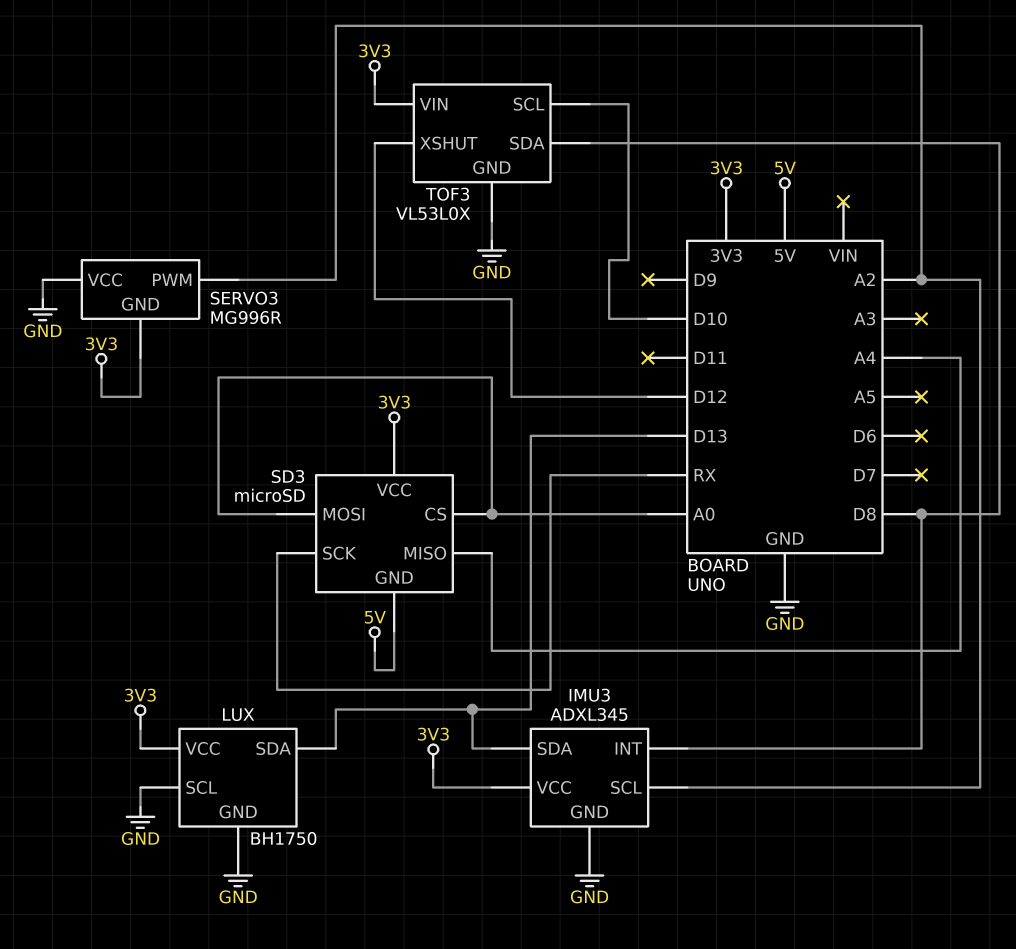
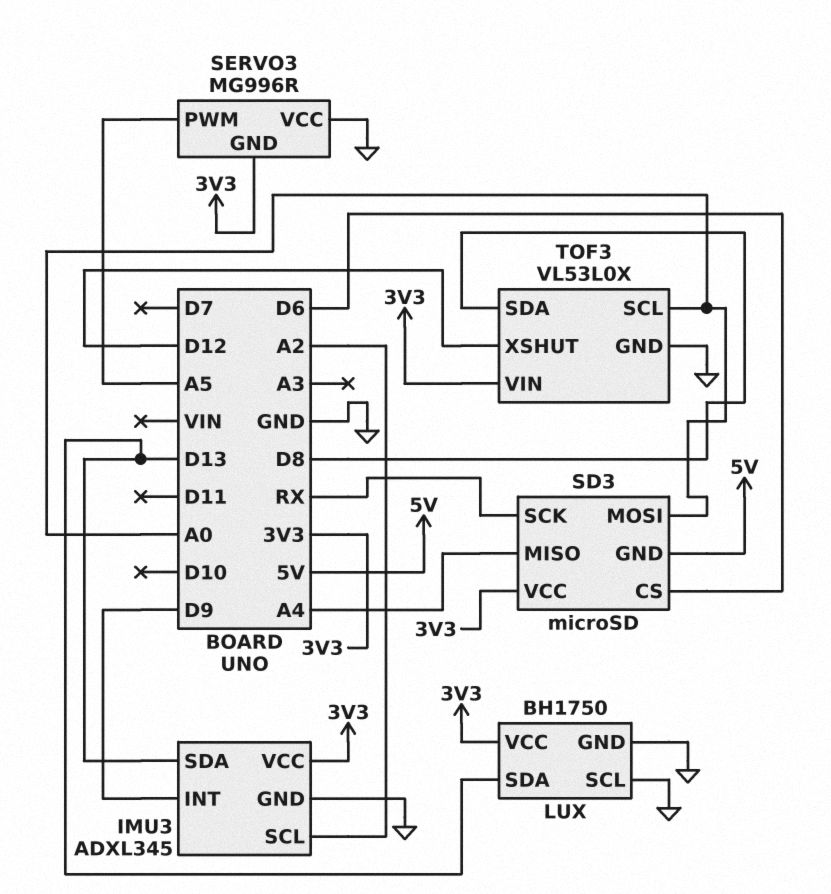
IMU3 pin INT: D8 -> D9
SD3 pin CS: A0 -> D6
SERVO3 pin PWM: A2 -> A5
TOF3 pin SCL: D10 -> A0

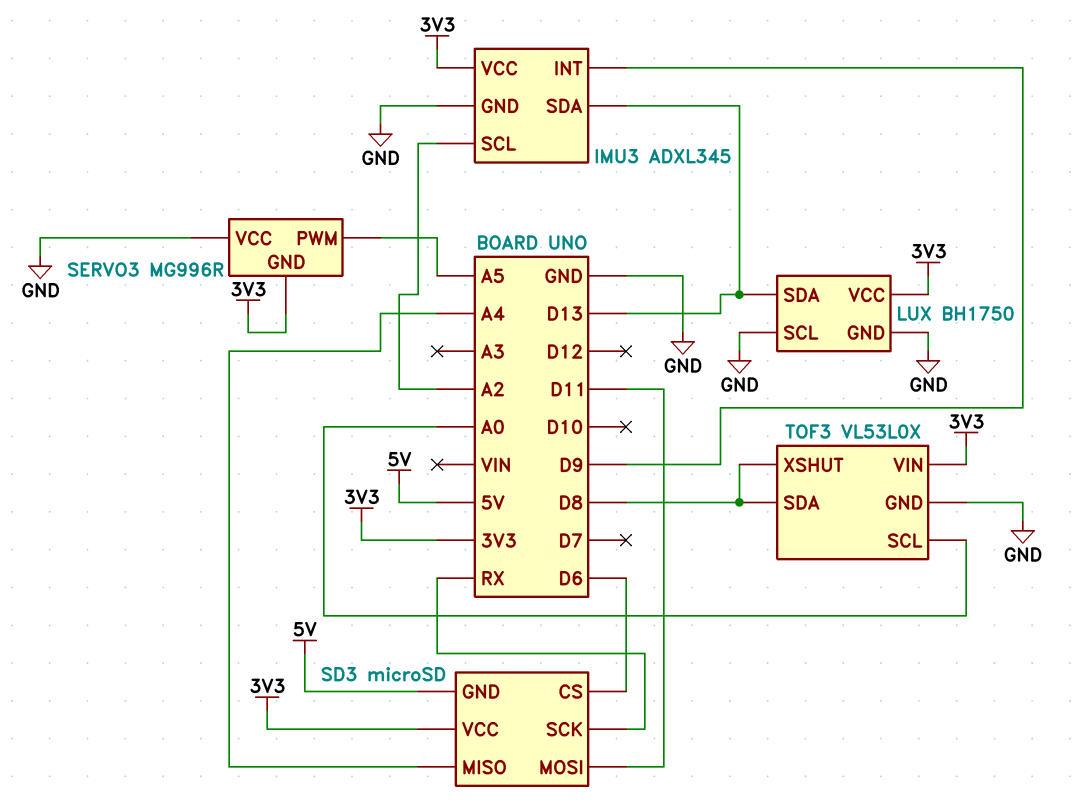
SD3 pin MOSI: A0 -> D11
TOF3 pin XSHUT: D12 -> D8

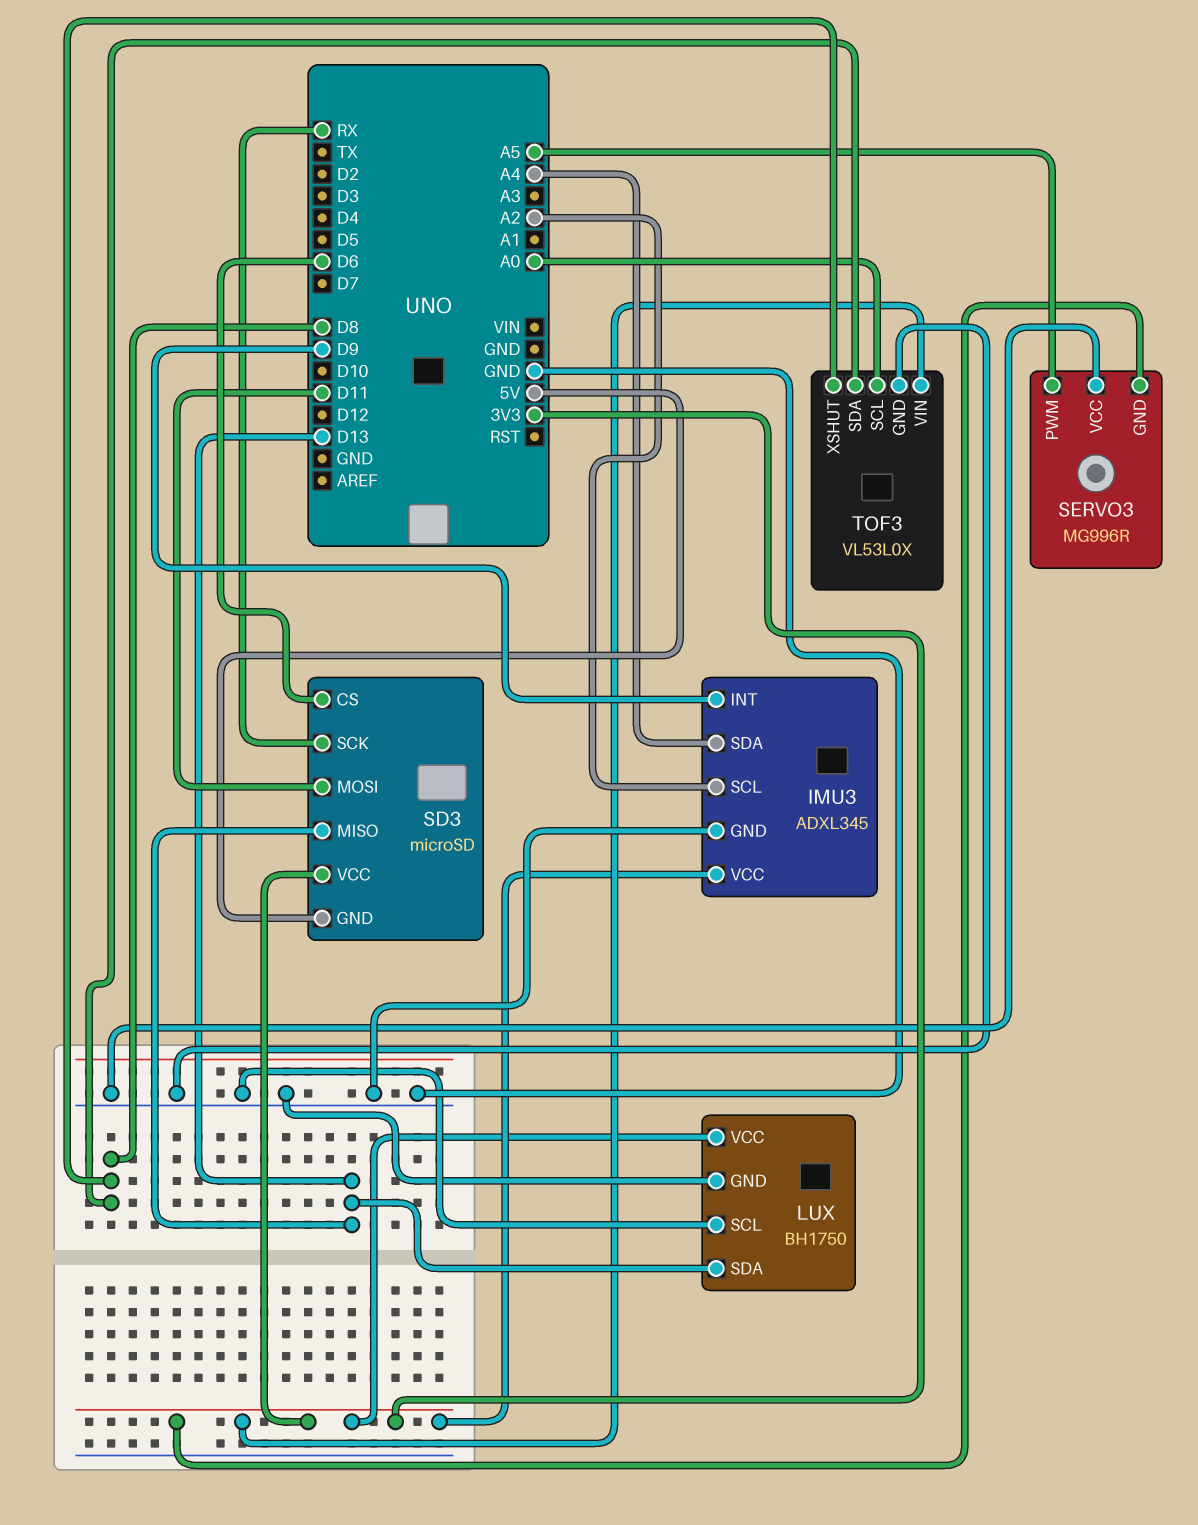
IMU3 pin SDA: D13 -> A4
SD3 pin MISO: A4 -> D13

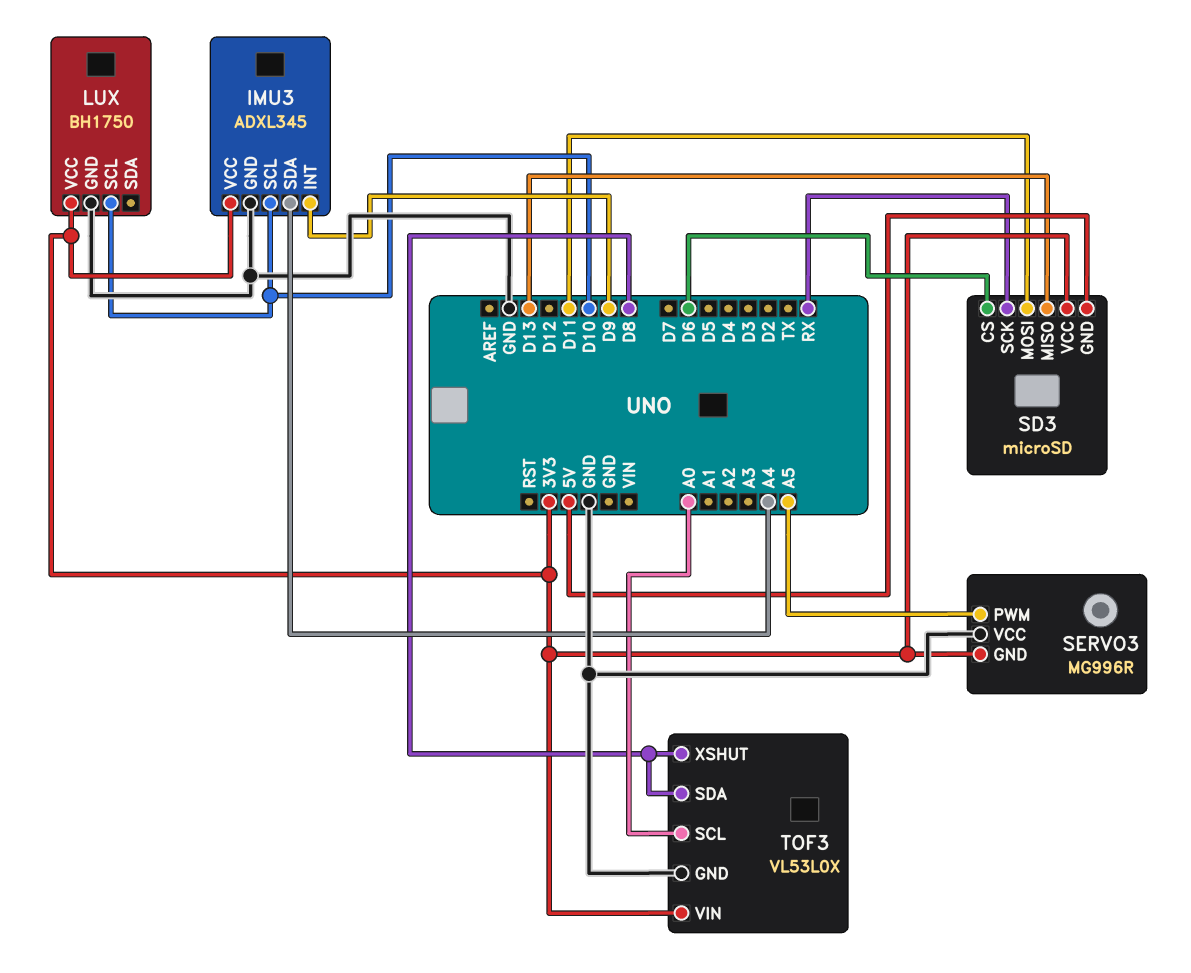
IMU3 pin SCL: A2 -> D10
LUX pin SCL: GND -> D10
LUX pin SDA: D13 -> none

